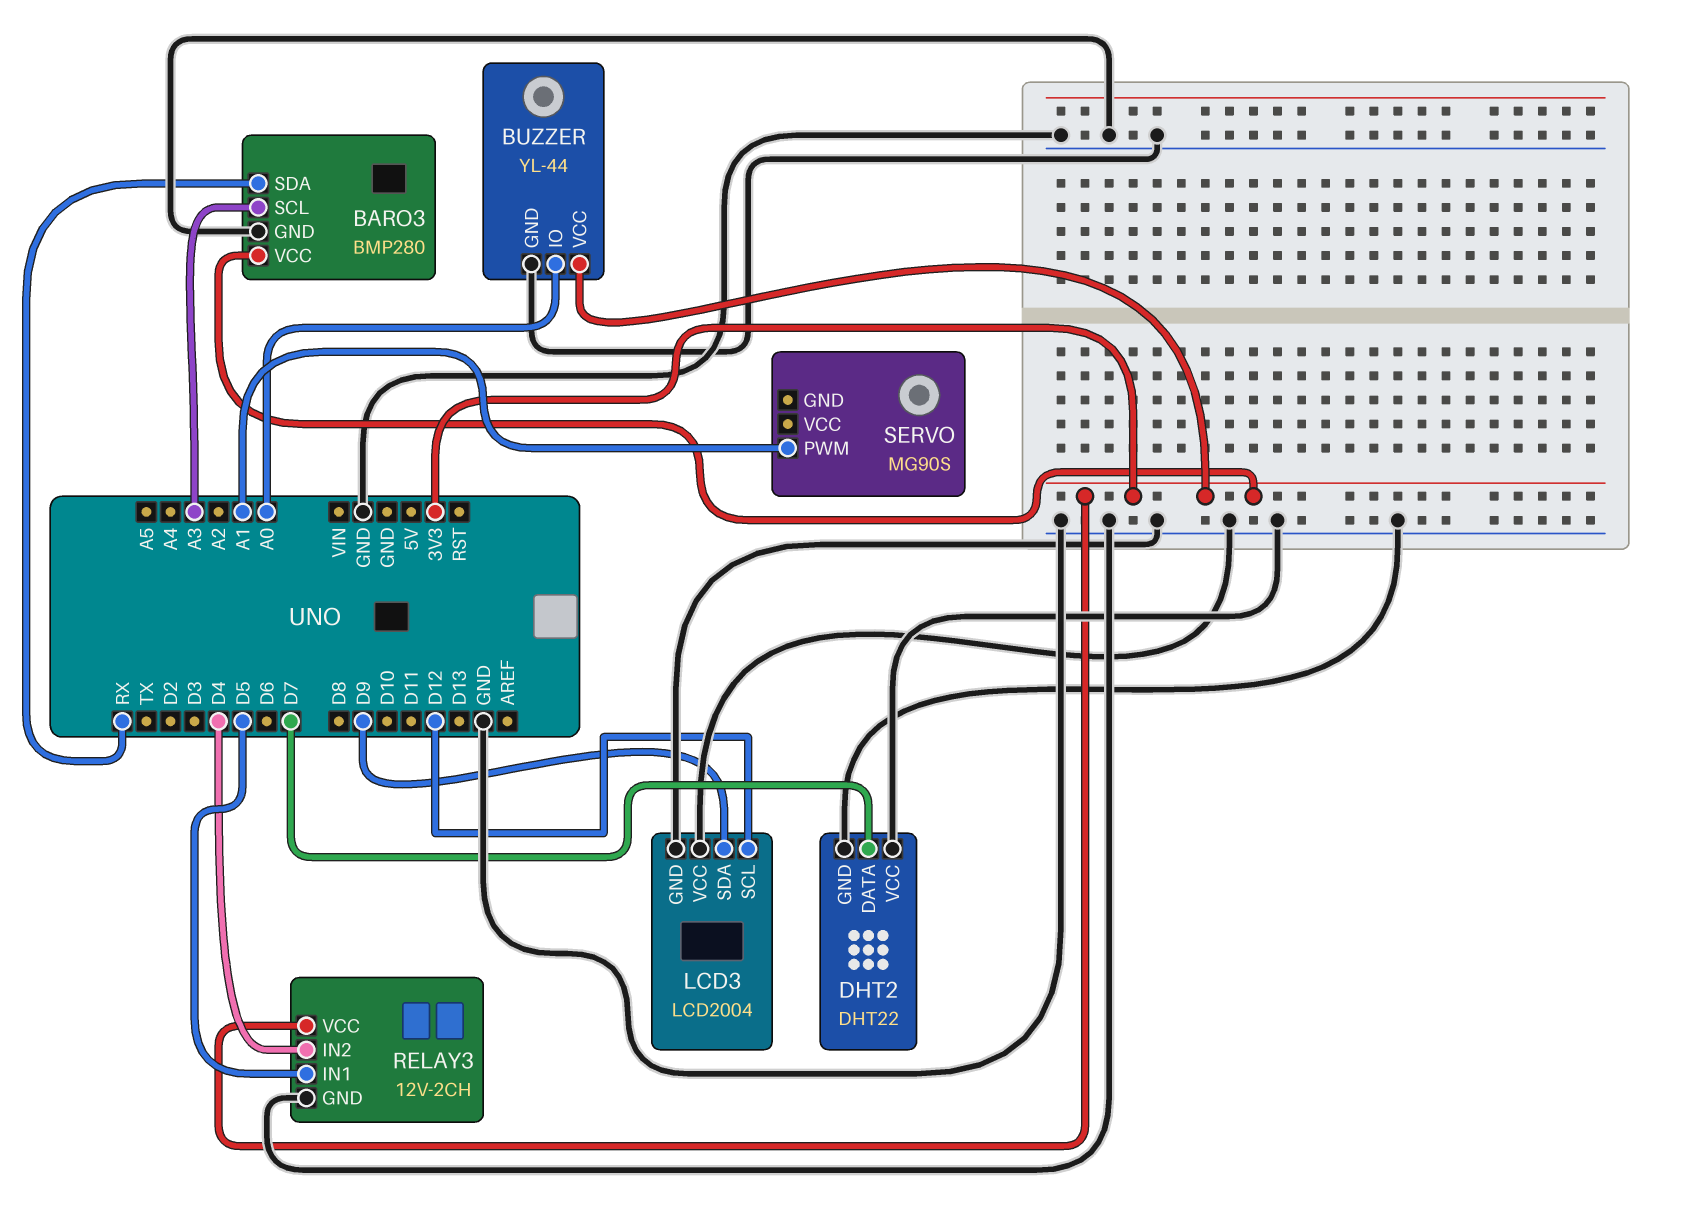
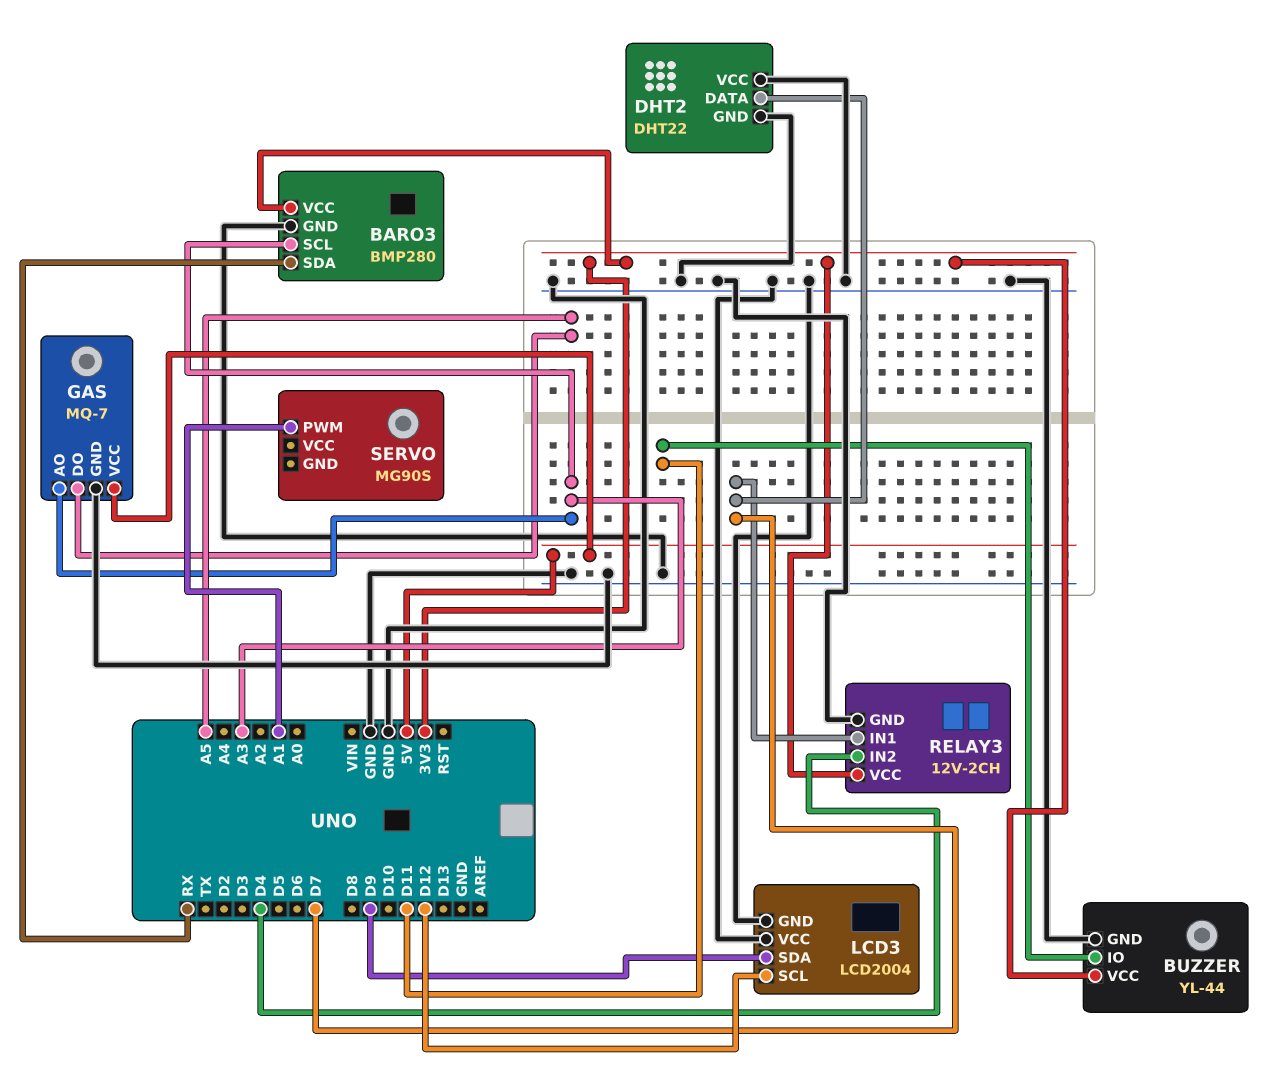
BUZZER pin IO: A0 -> D11
GAS: none -> MQ-7
GAS pin AO: none -> A3
GAS pin DO: none -> A5
GAS pin GND: none -> GND
GAS pin VCC: none -> 5V
RELAY3 pin IN1: D5 -> D7

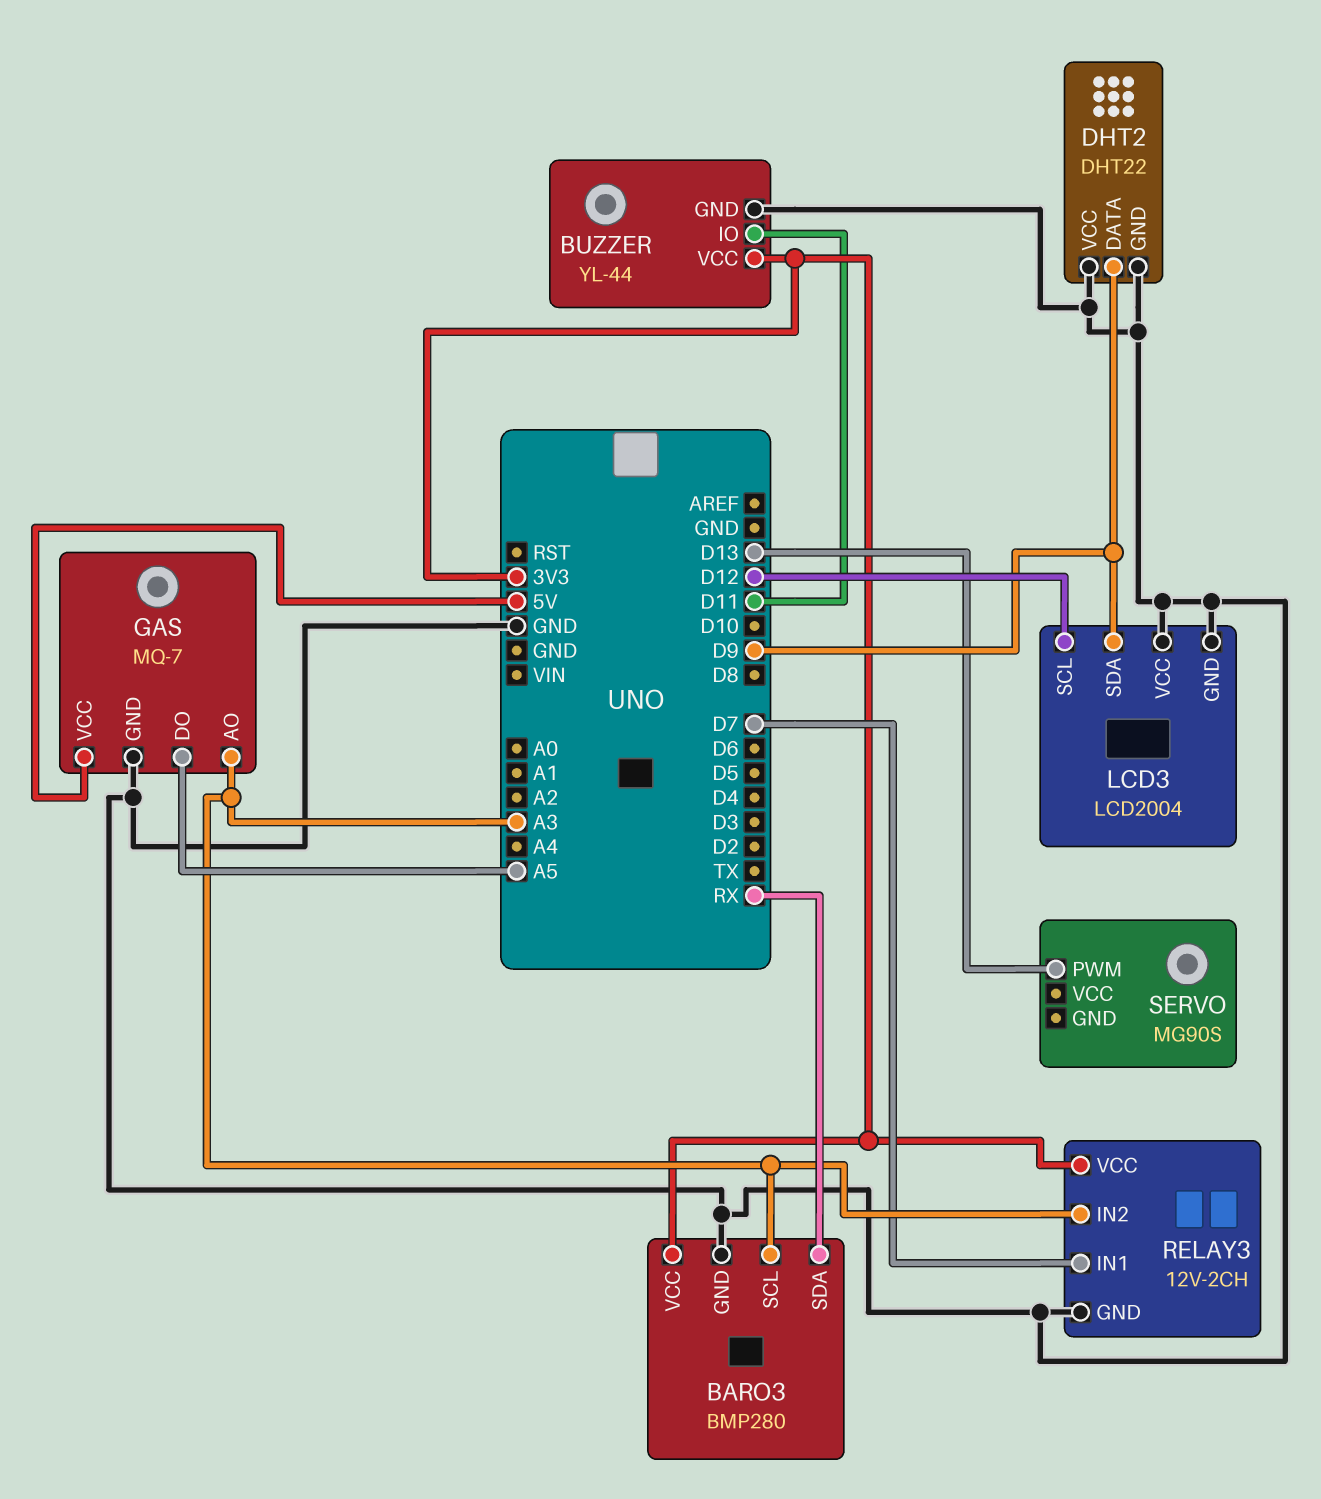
DHT2 pin DATA: D7 -> D9
RELAY3 pin IN2: D4 -> A3
SERVO pin PWM: A1 -> D13

